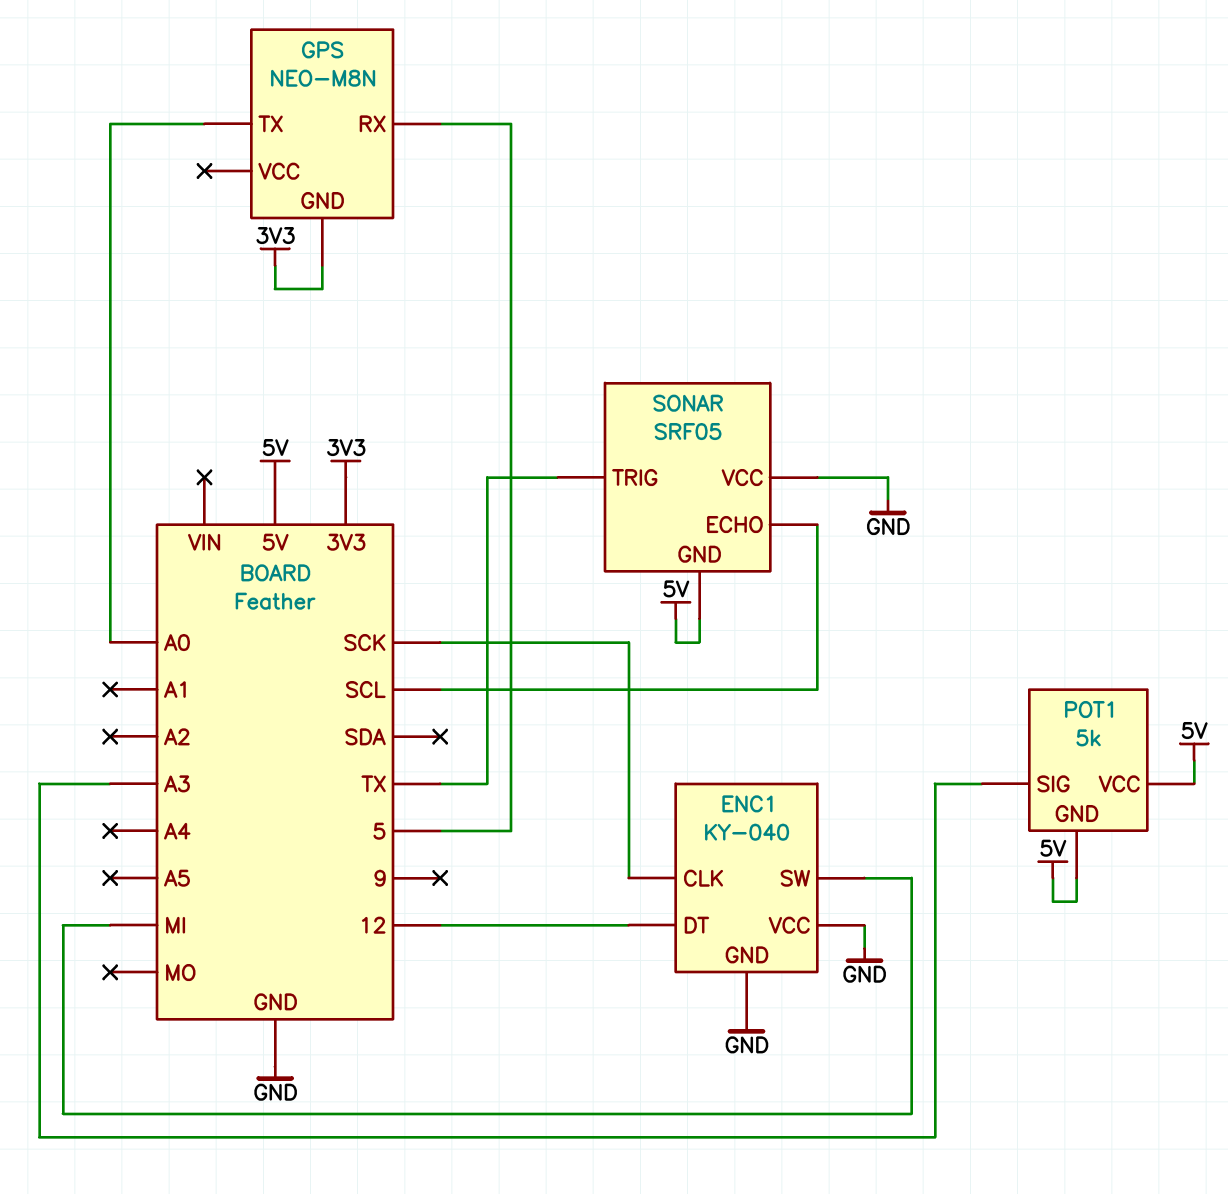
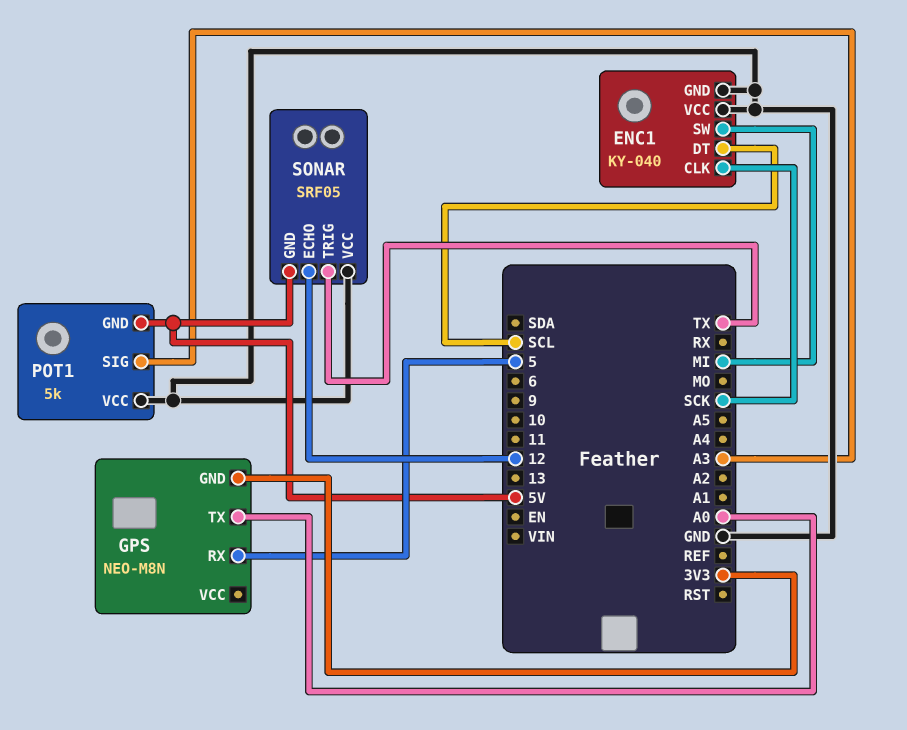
ENC1 pin DT: 12 -> SCL
POT1 pin VCC: 5V -> GND
SONAR pin ECHO: SCL -> 12

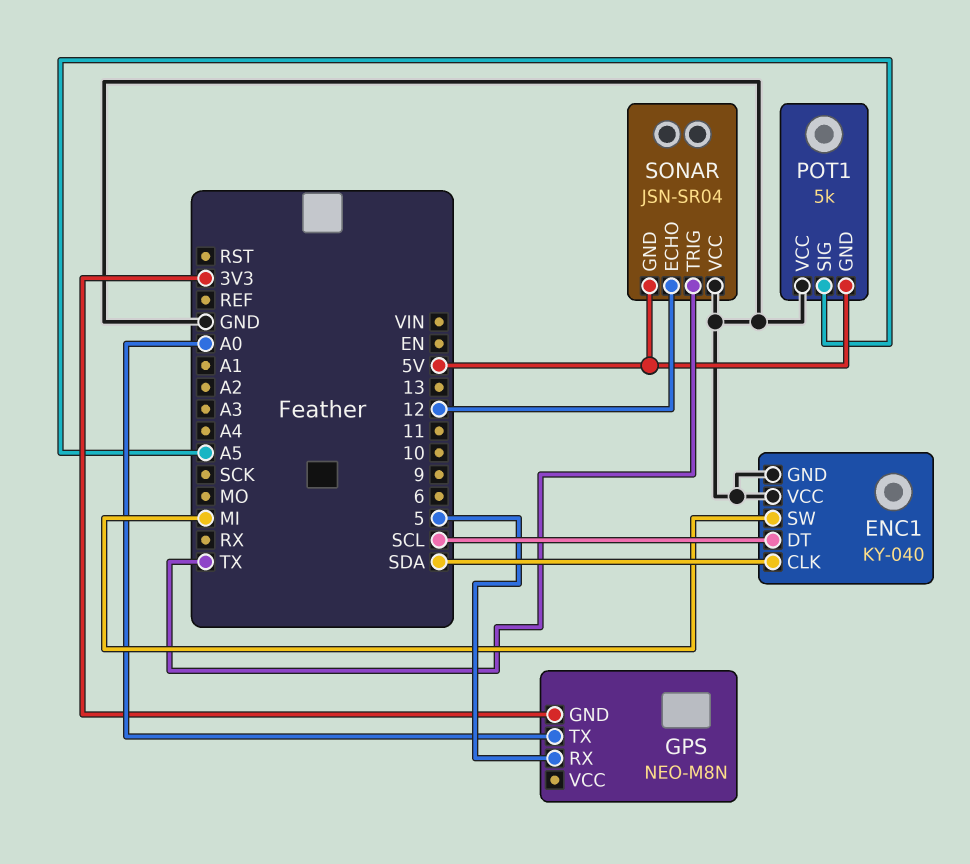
ENC1 pin CLK: SCK -> SDA
POT1 pin SIG: A3 -> A5
SONAR: SRF05 -> JSN-SR04

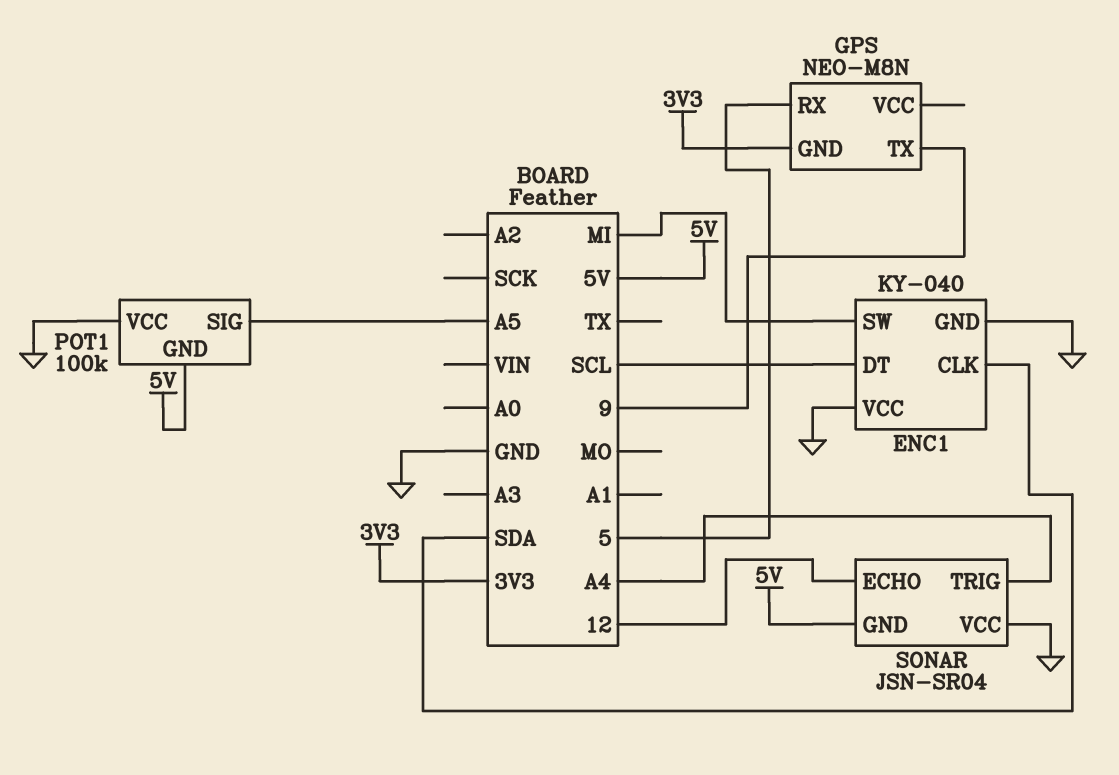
GPS pin TX: A0 -> 9
POT1: 5k -> 100k
SONAR pin TRIG: TX -> A4

